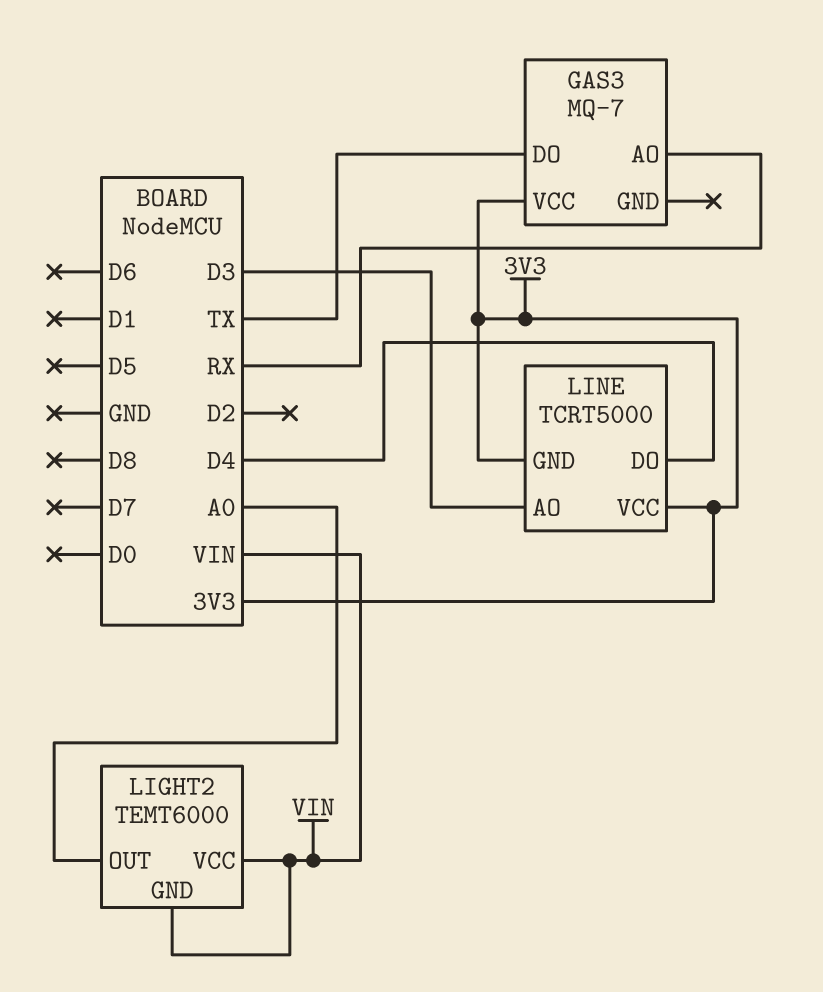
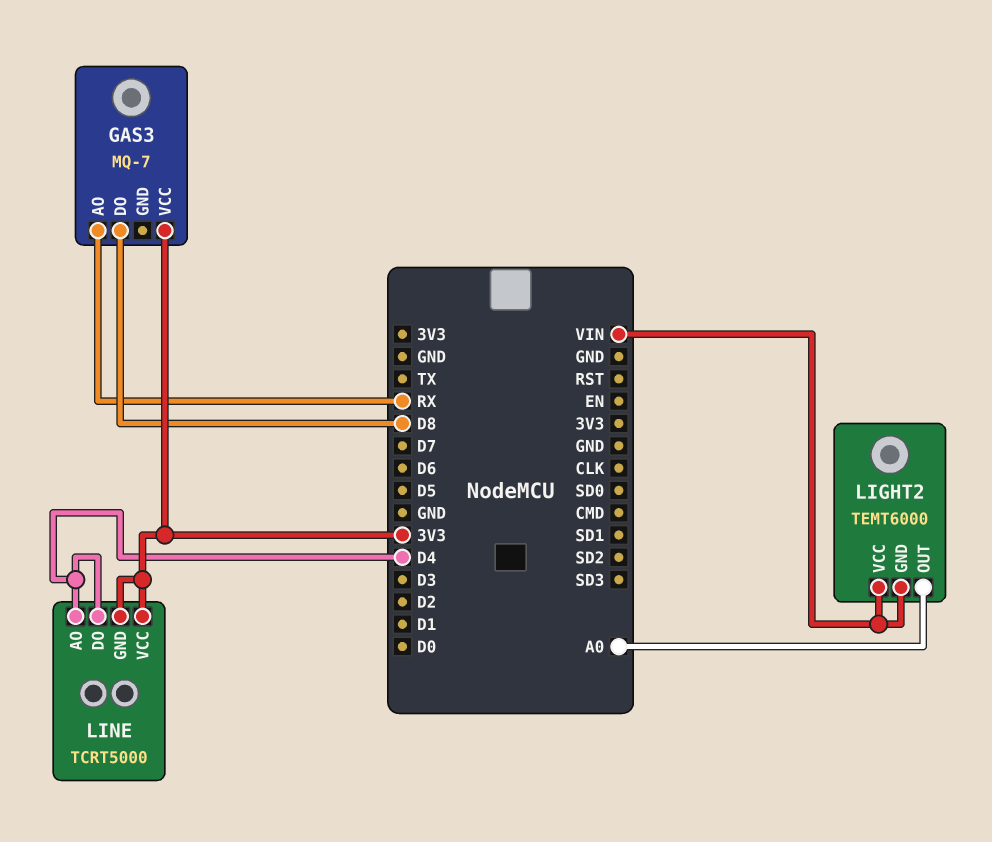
GAS3 pin DO: TX -> D8
LINE pin AO: D3 -> D4

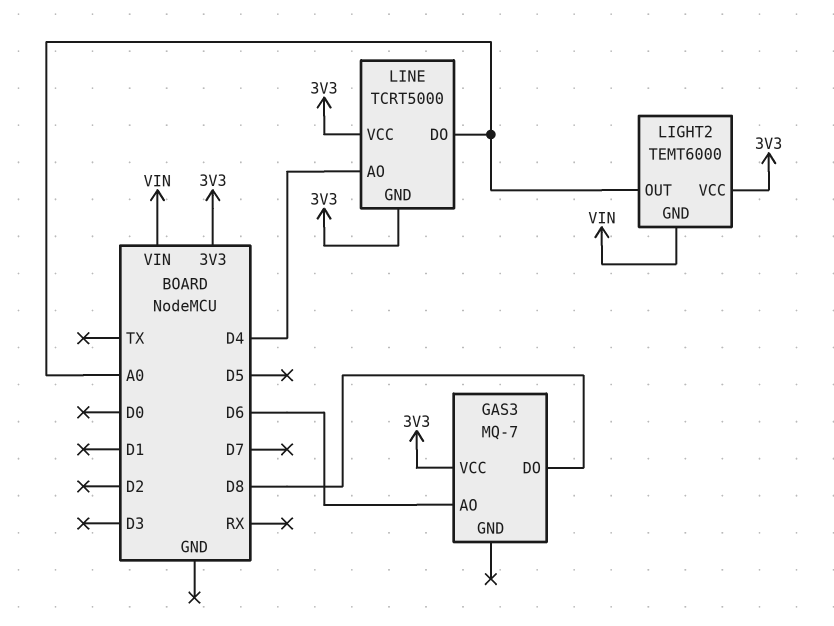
GAS3 pin AO: RX -> D6
LIGHT2 pin VCC: VIN -> 3V3
LINE pin DO: D4 -> A0

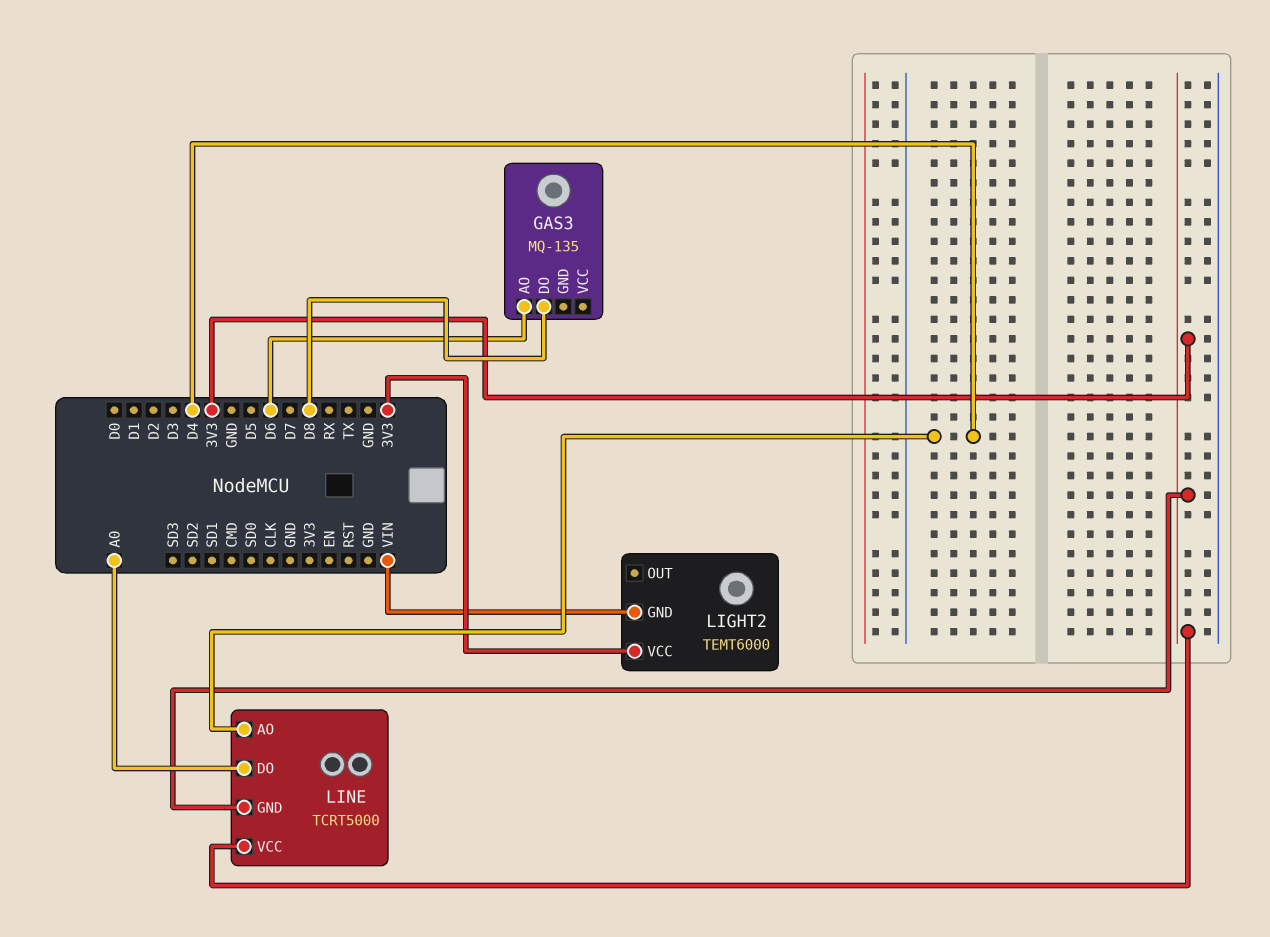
GAS3: MQ-7 -> MQ-135
GAS3 pin VCC: 3V3 -> none
LIGHT2 pin OUT: A0 -> none

